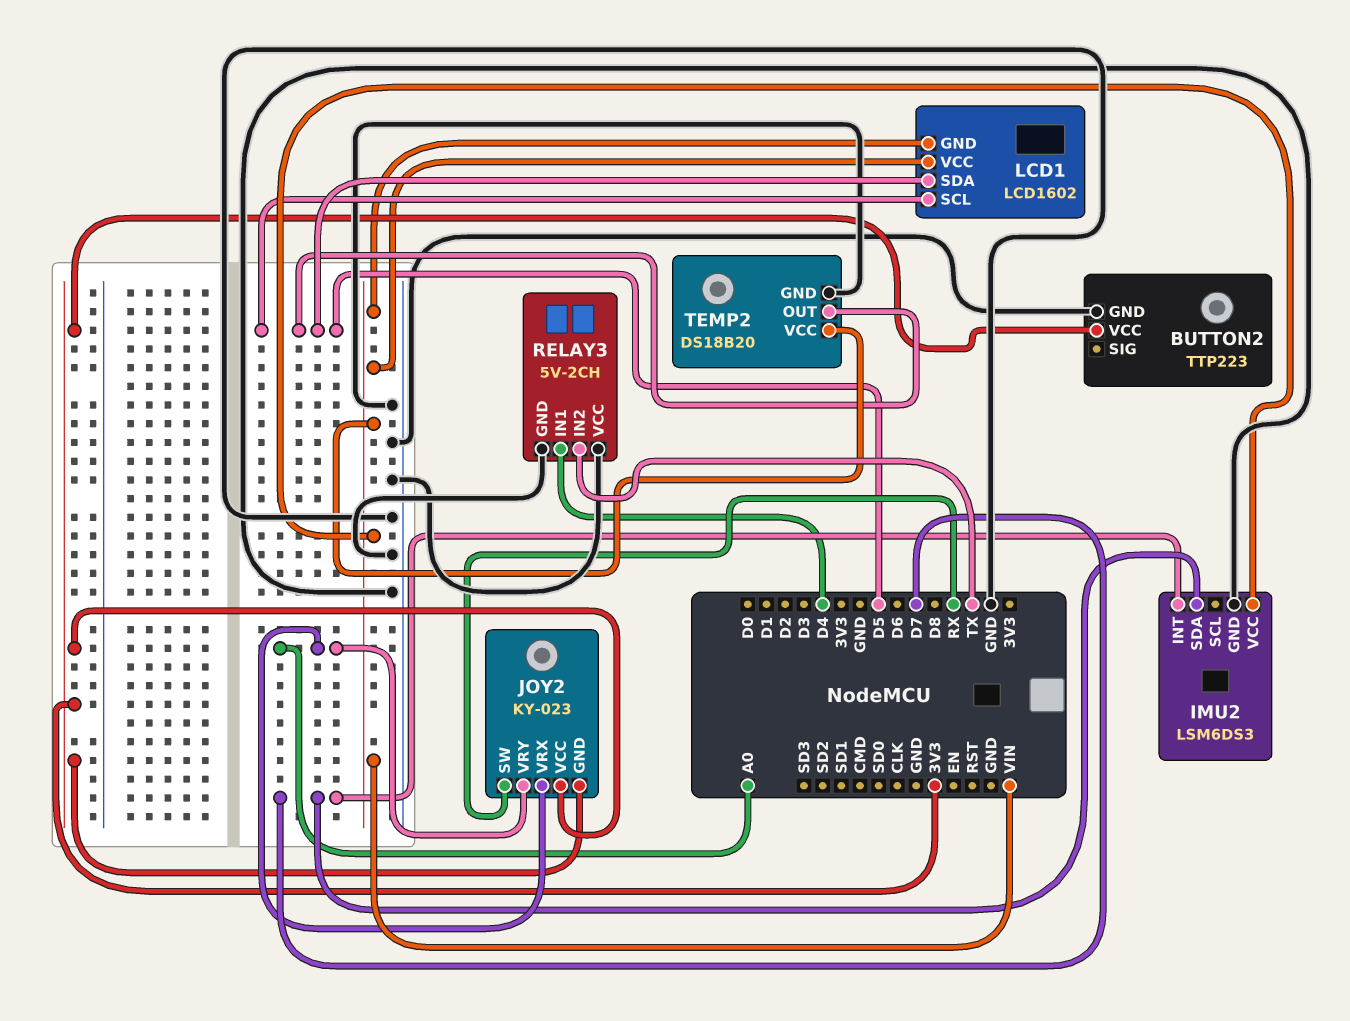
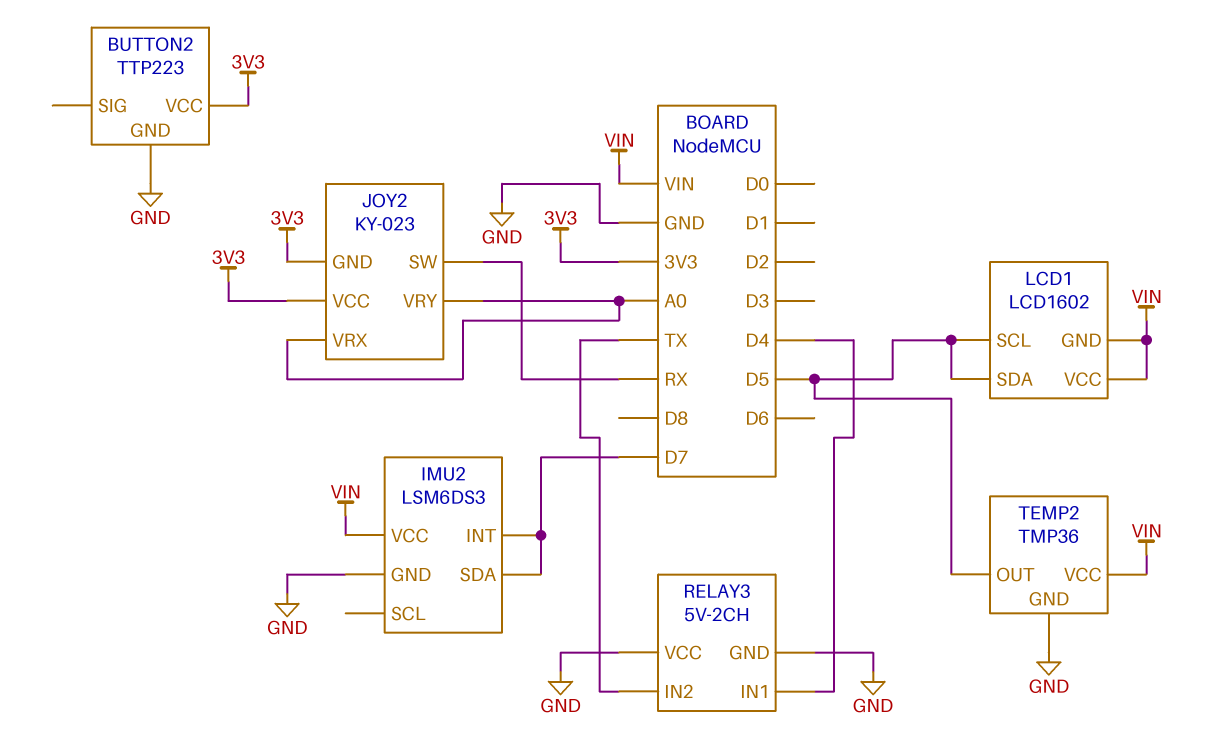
TEMP2: DS18B20 -> TMP36

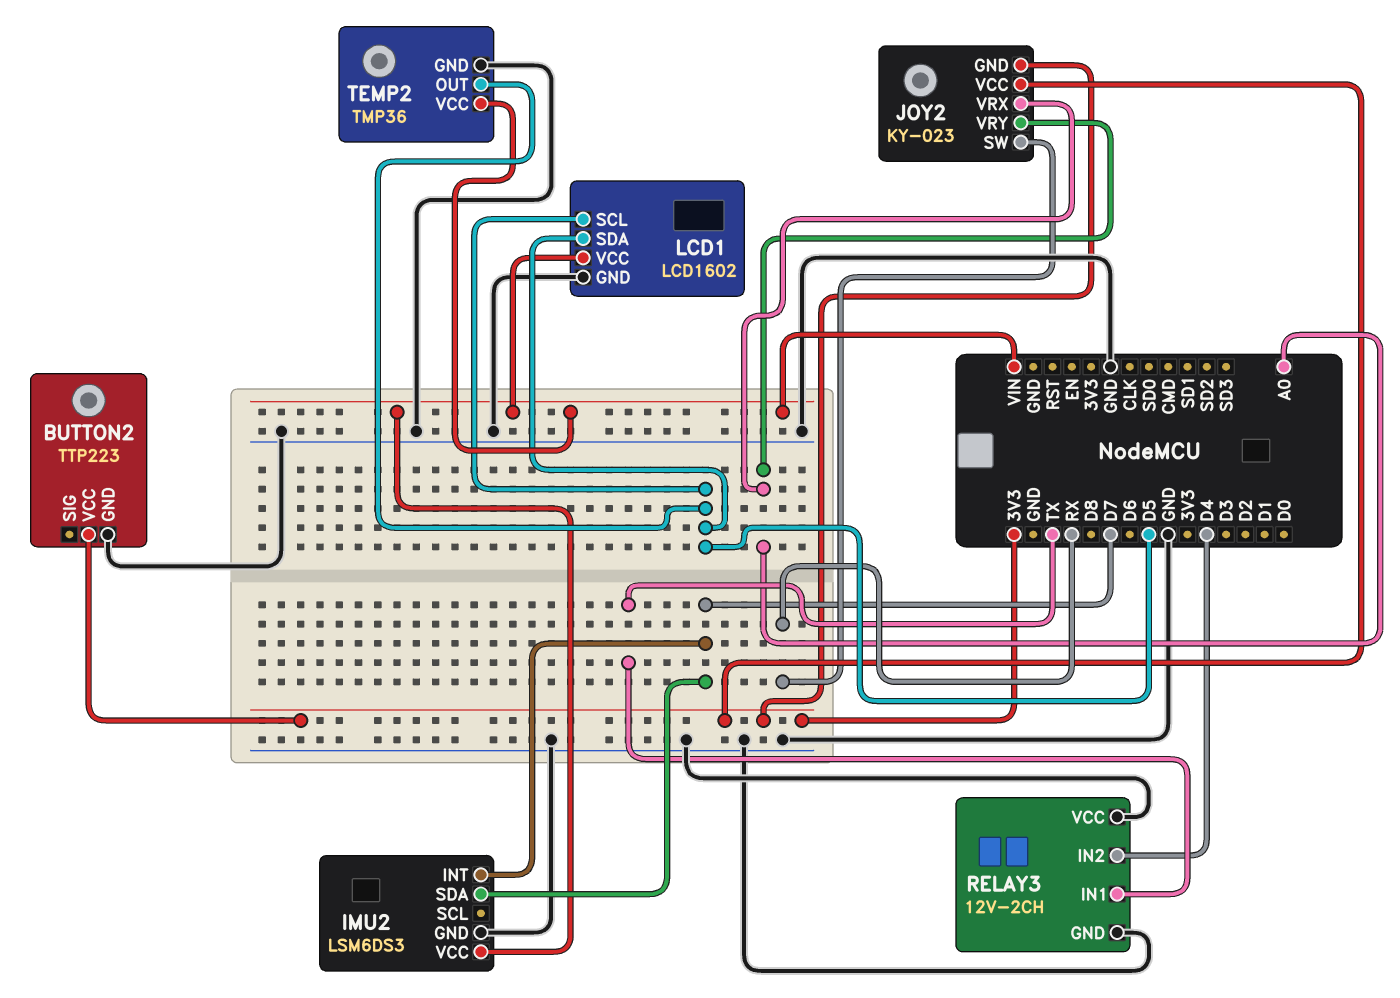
LCD1 pin GND: VIN -> GND
RELAY3: 5V-2CH -> 12V-2CH
RELAY3 pin IN1: D4 -> TX
RELAY3 pin IN2: TX -> D4

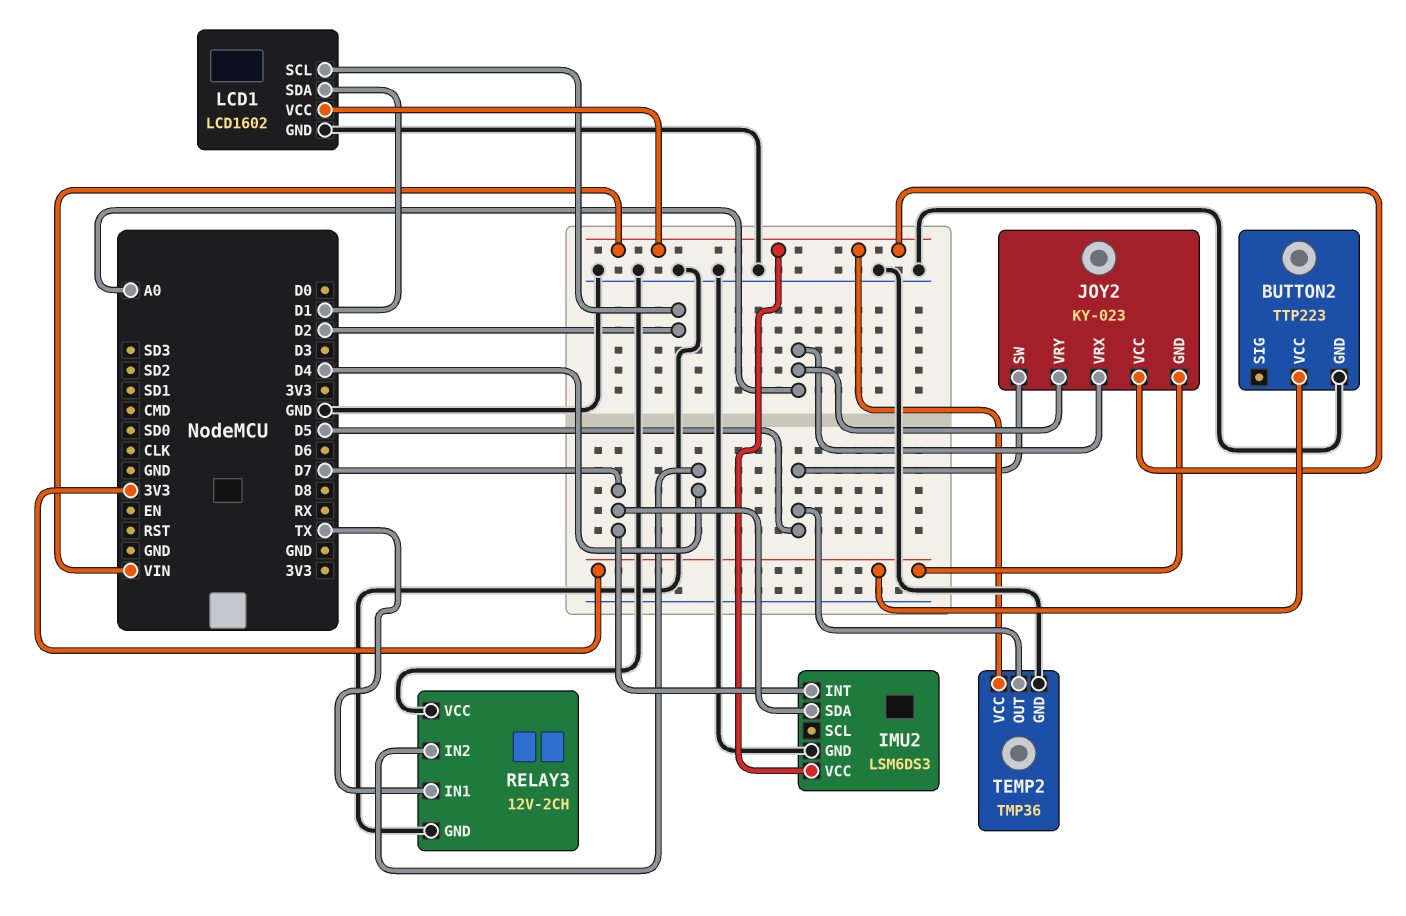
JOY2 pin SW: RX -> D5
JOY2 pin VCC: 3V3 -> VIN
LCD1 pin SCL: D5 -> D2
LCD1 pin SDA: D5 -> D1

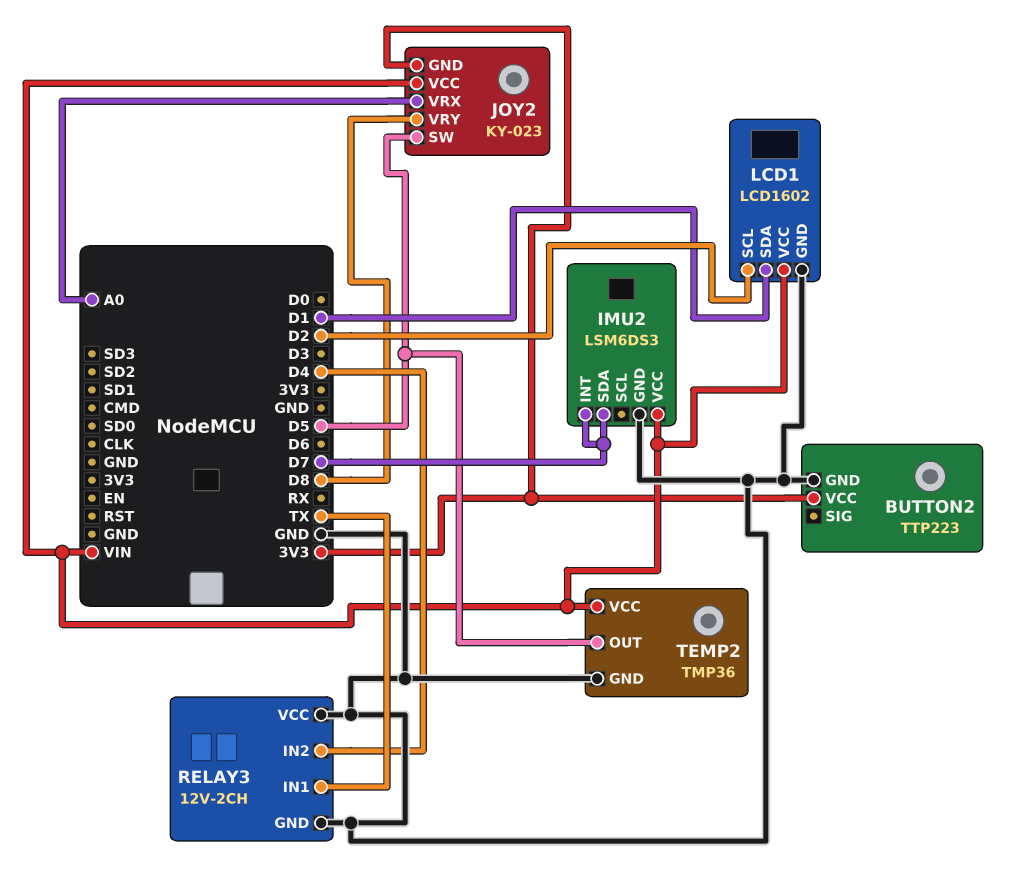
JOY2 pin VRY: A0 -> D8

